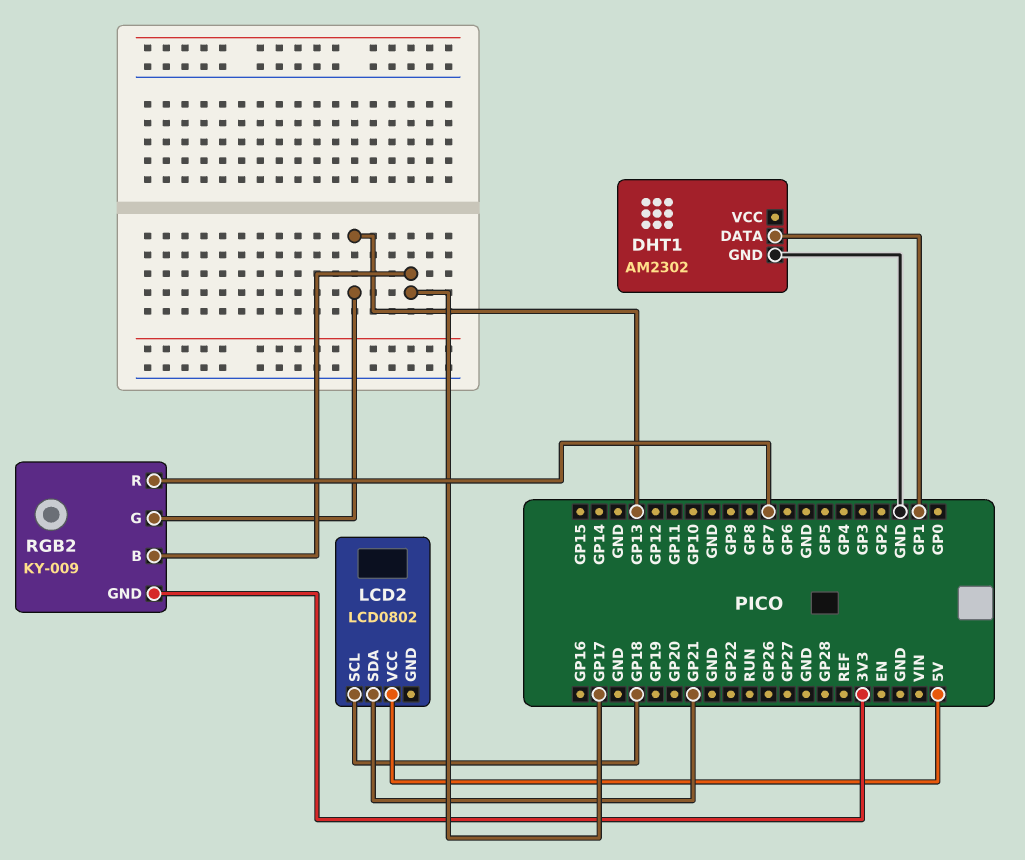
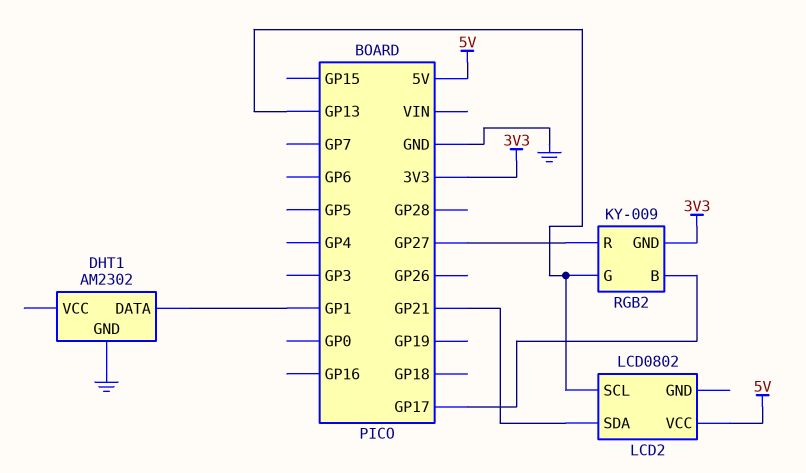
LCD2 pin SCL: GP18 -> GP13
RGB2 pin R: GP7 -> GP27

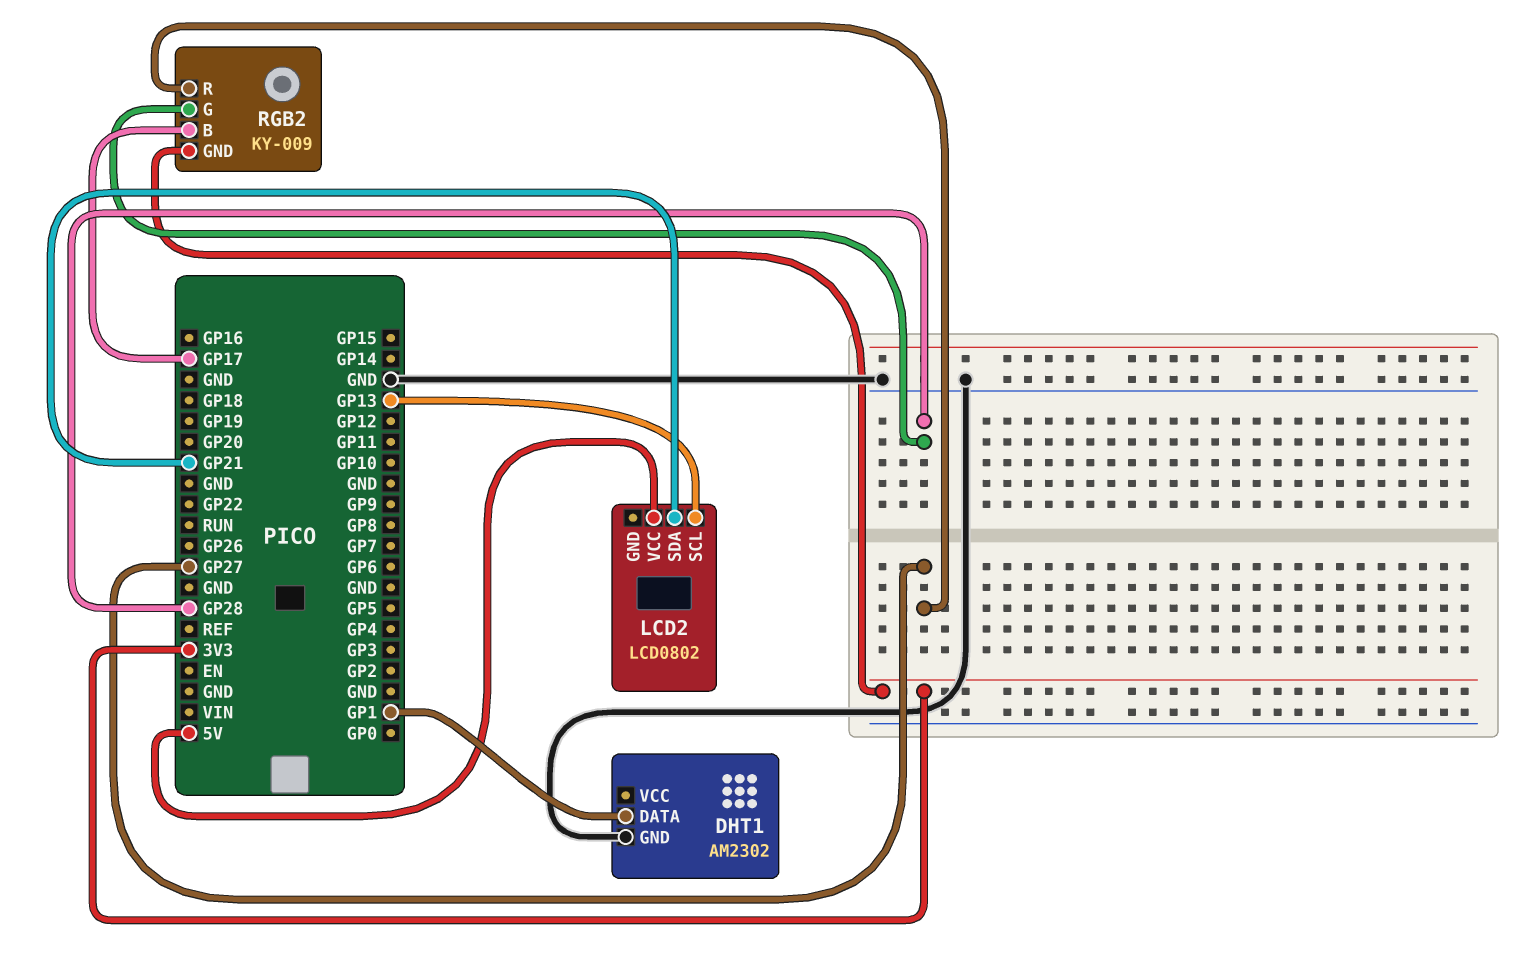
RGB2 pin G: GP13 -> GP28

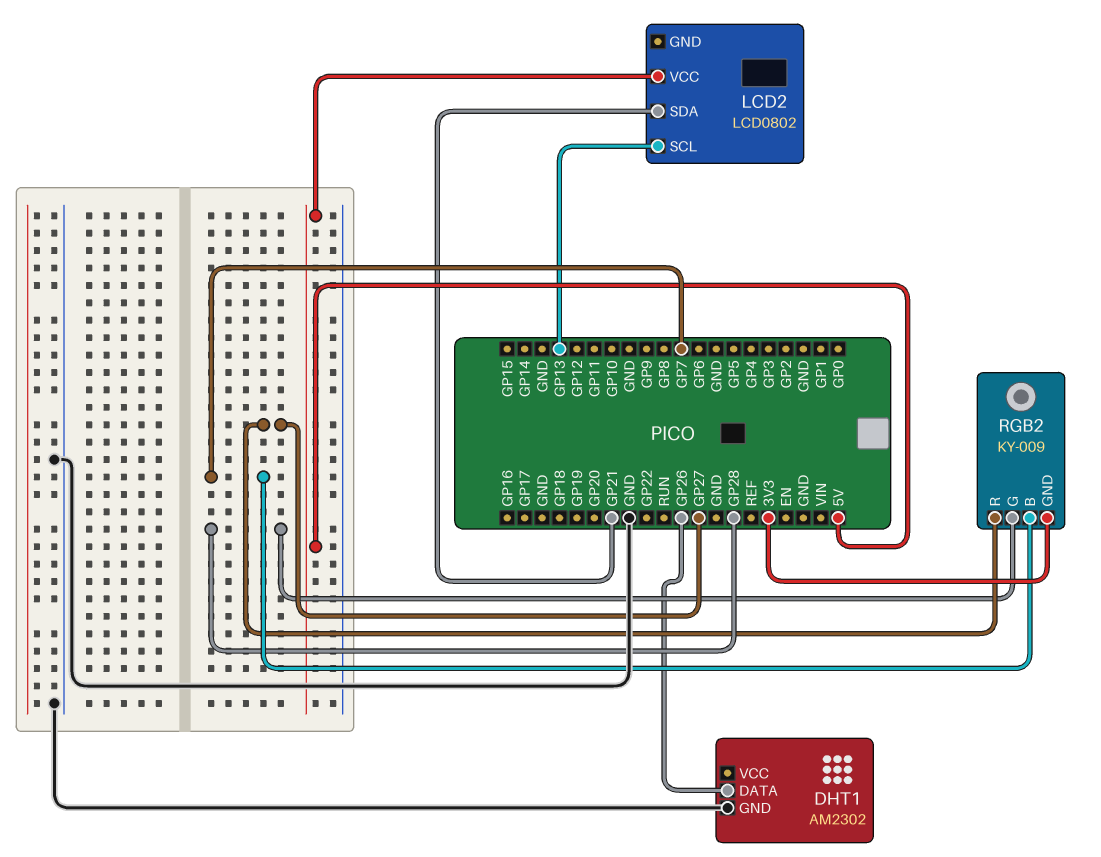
DHT1 pin DATA: GP1 -> GP26
RGB2 pin B: GP17 -> GP7

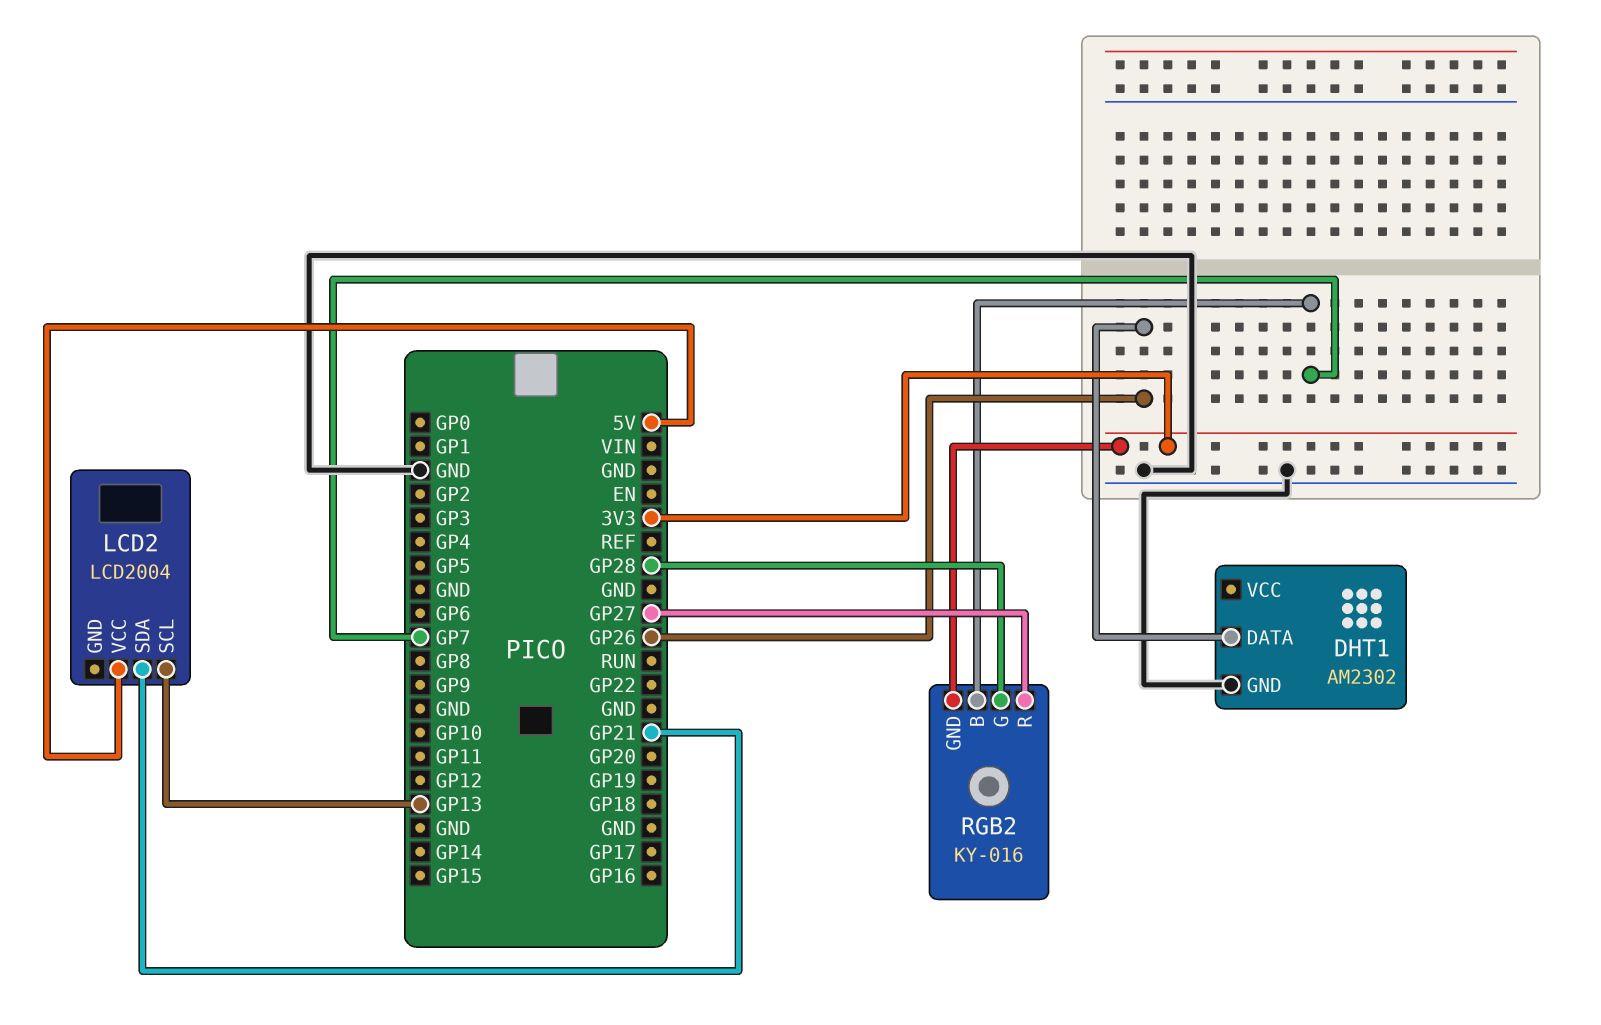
LCD2: LCD0802 -> LCD2004
RGB2: KY-009 -> KY-016

